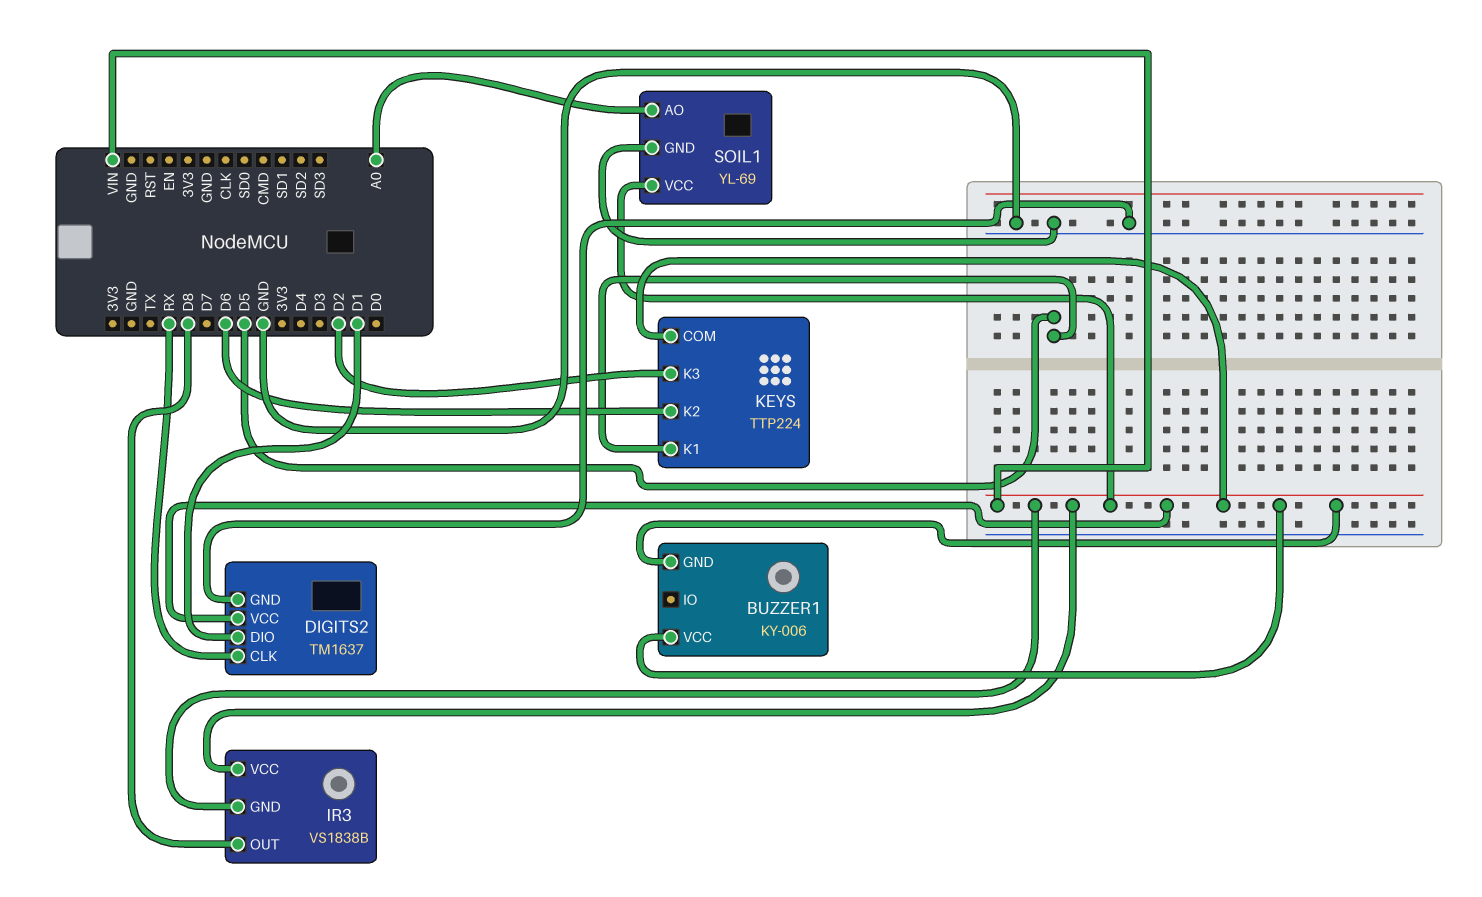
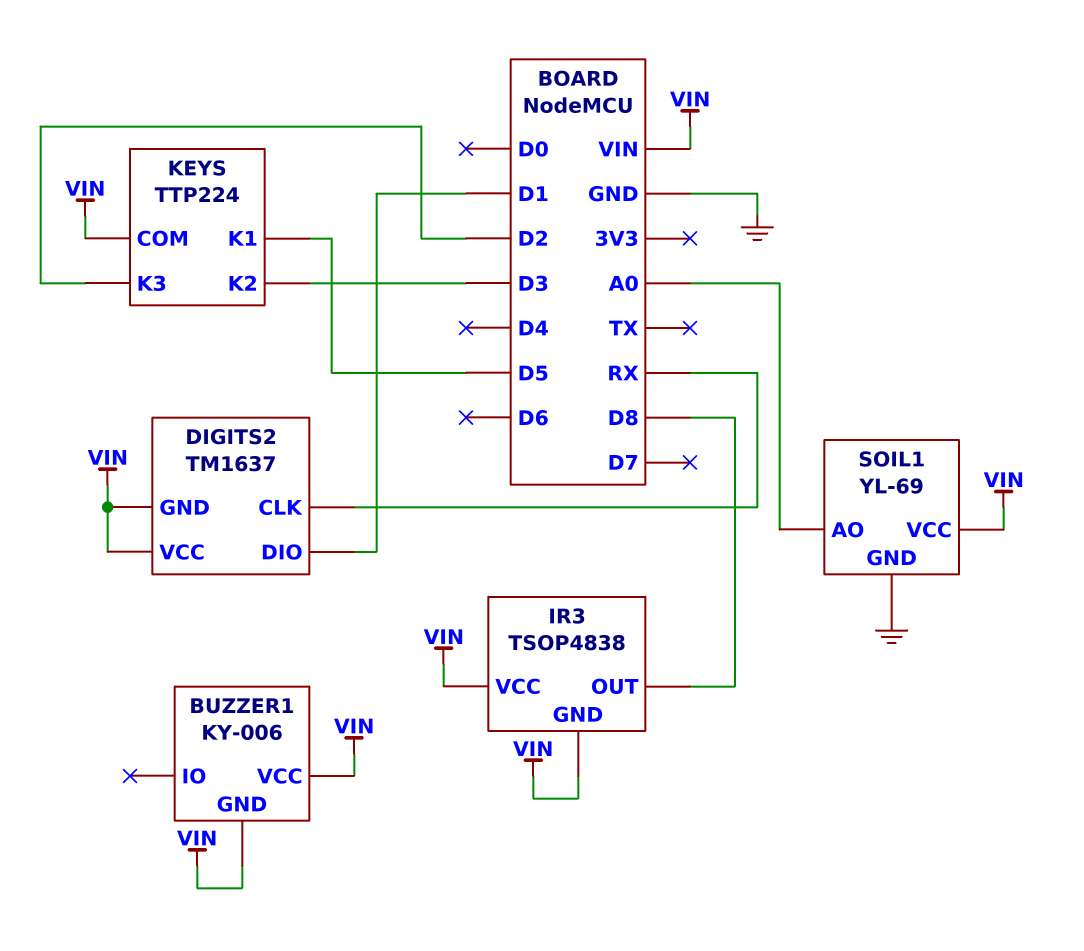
DIGITS2 pin GND: GND -> VIN
IR3: VS1838B -> TSOP4838
KEYS pin K2: D6 -> D3

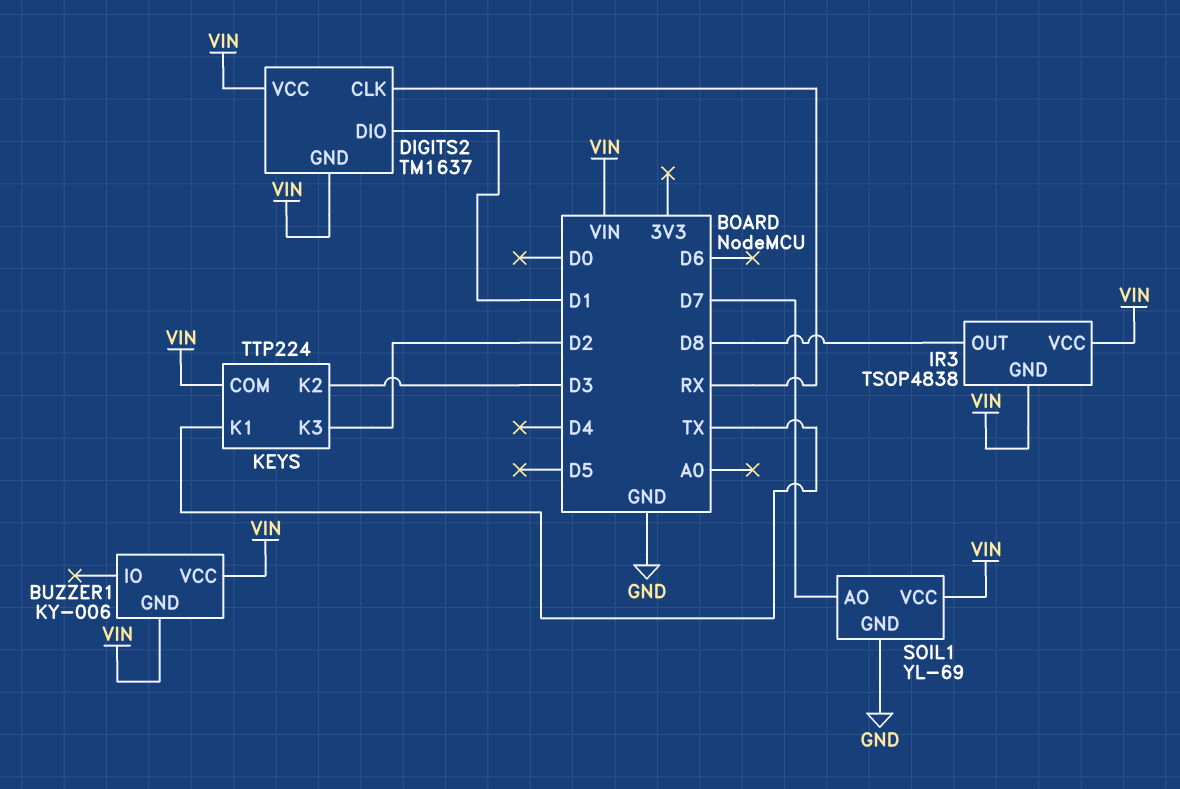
KEYS pin K1: D5 -> TX
SOIL1 pin AO: A0 -> D7

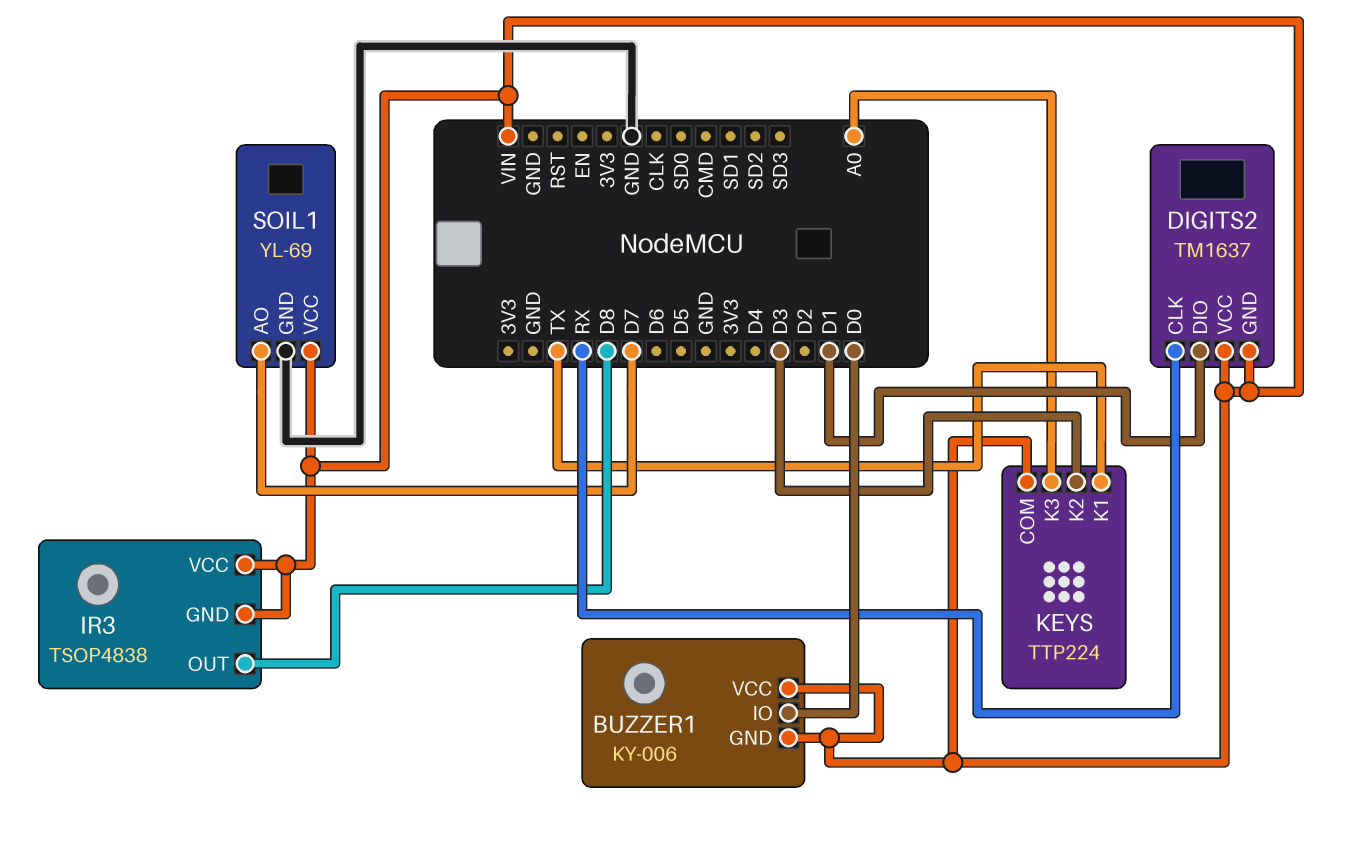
BUZZER1 pin IO: none -> D0
KEYS pin K3: D2 -> A0

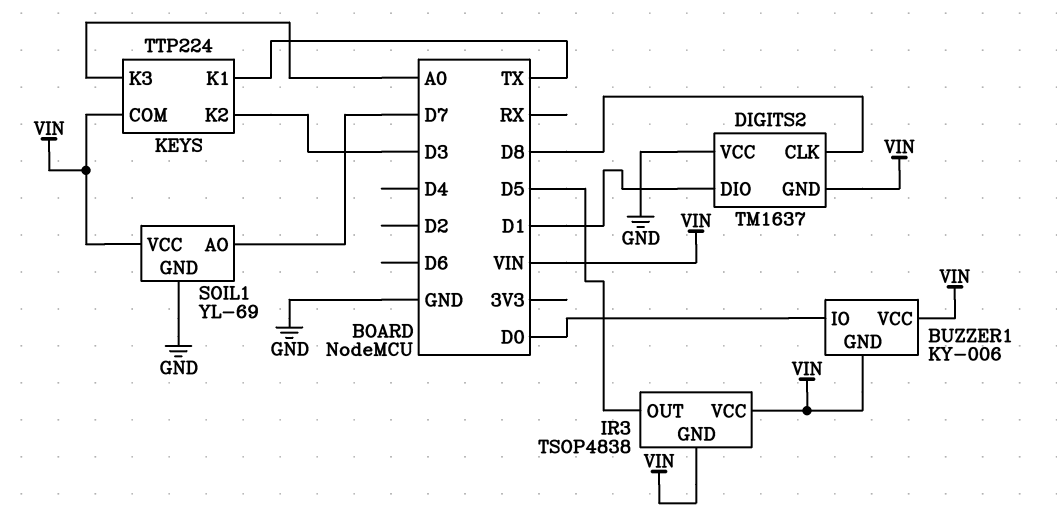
DIGITS2 pin CLK: RX -> D8
DIGITS2 pin VCC: VIN -> GND
IR3 pin OUT: D8 -> D5

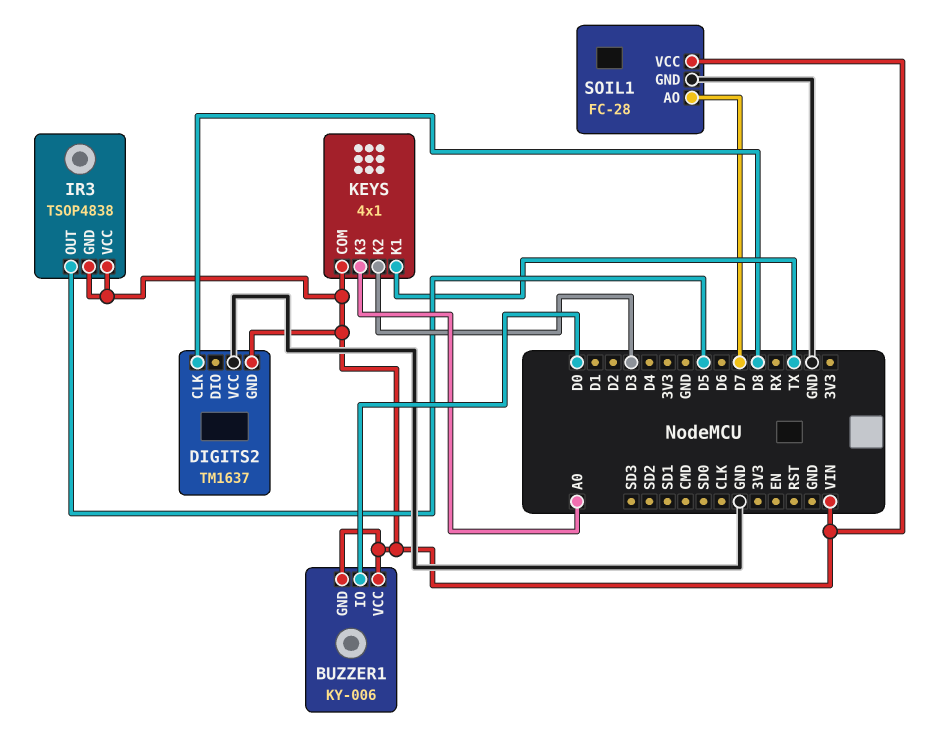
DIGITS2 pin DIO: D1 -> none
KEYS: TTP224 -> 4x1
SOIL1: YL-69 -> FC-28

